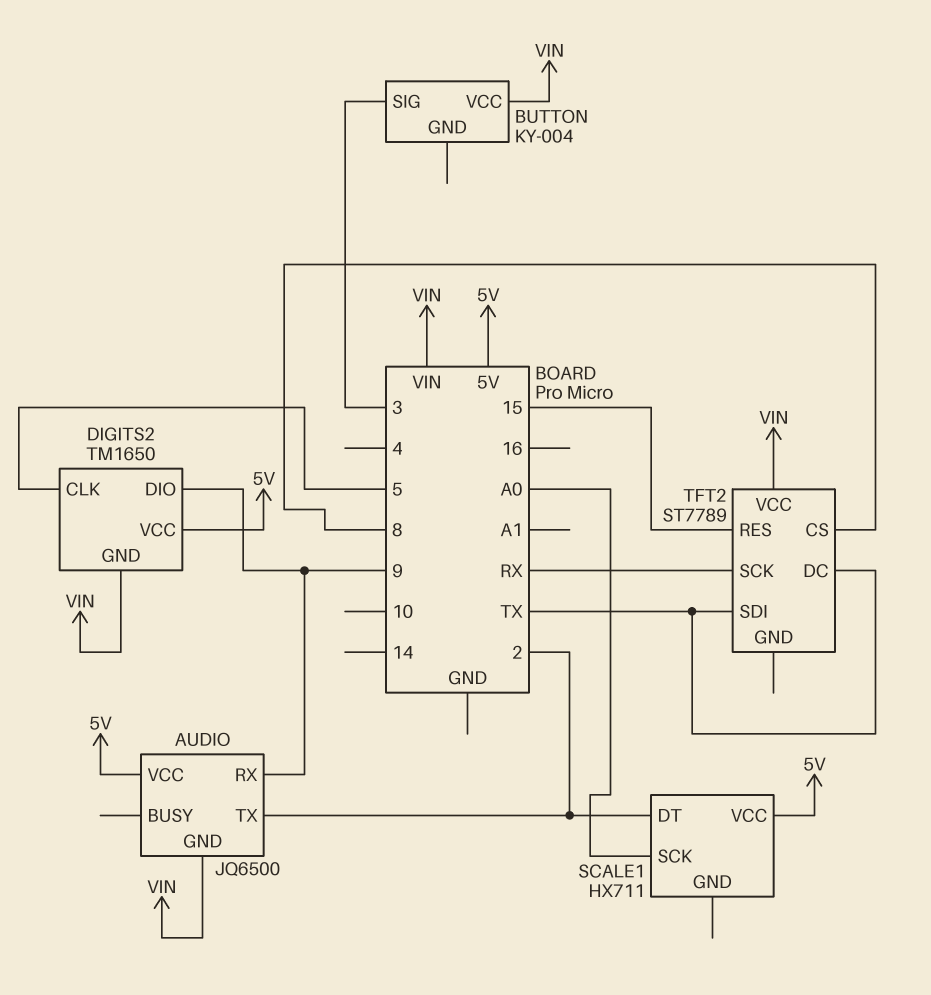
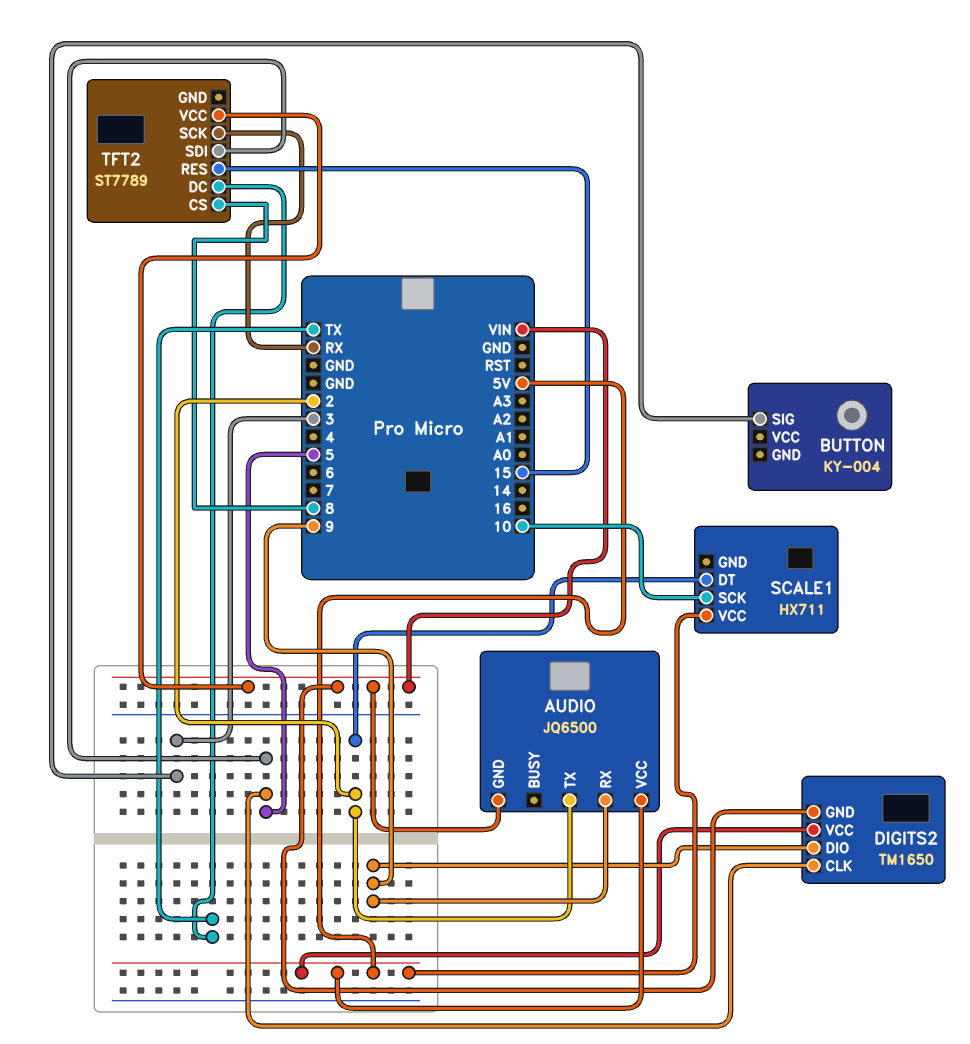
BUTTON pin VCC: VIN -> none
SCALE1 pin SCK: A0 -> 10
TFT2 pin SDI: TX -> 5

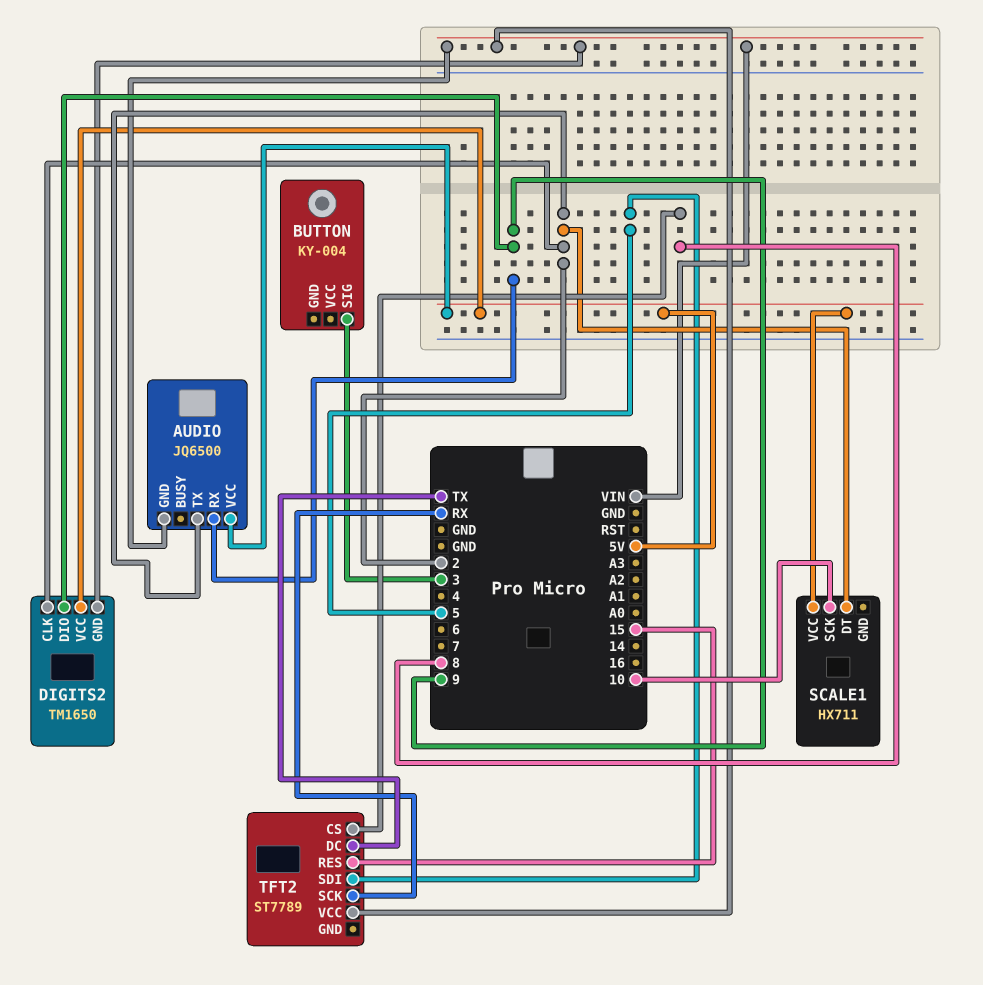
DIGITS2 pin CLK: 5 -> 2

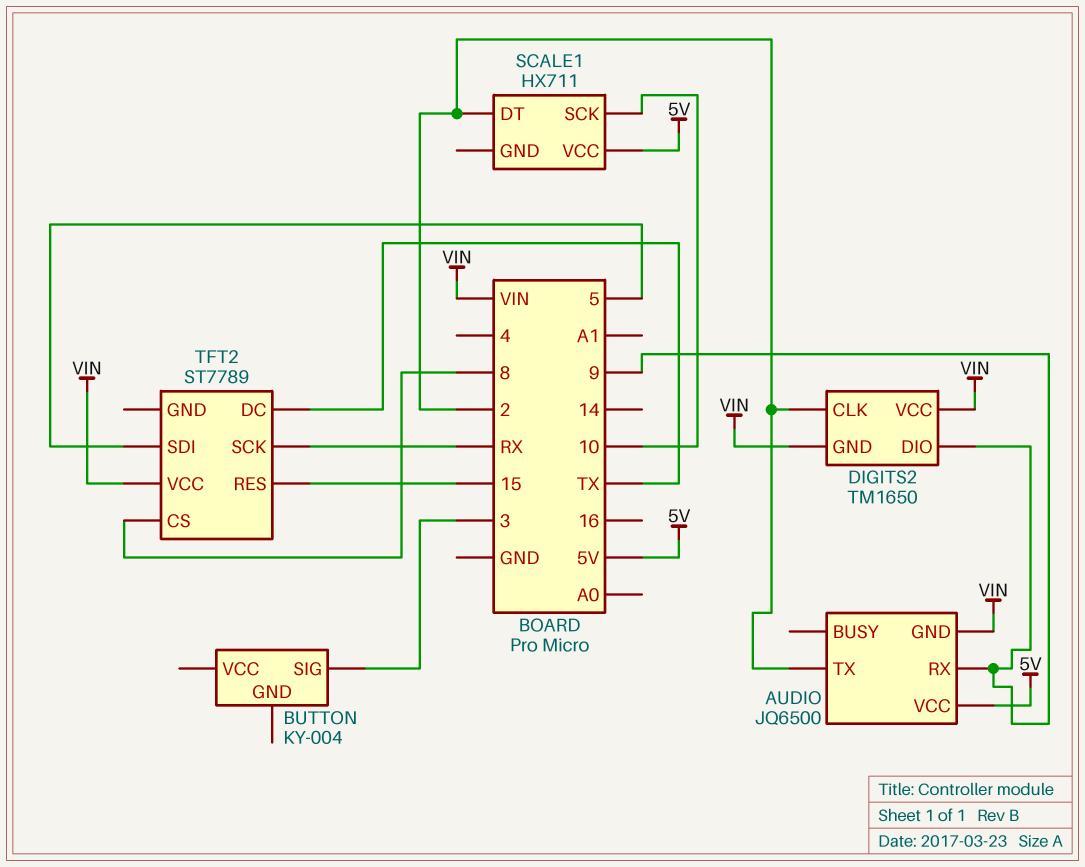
DIGITS2 pin VCC: 5V -> VIN

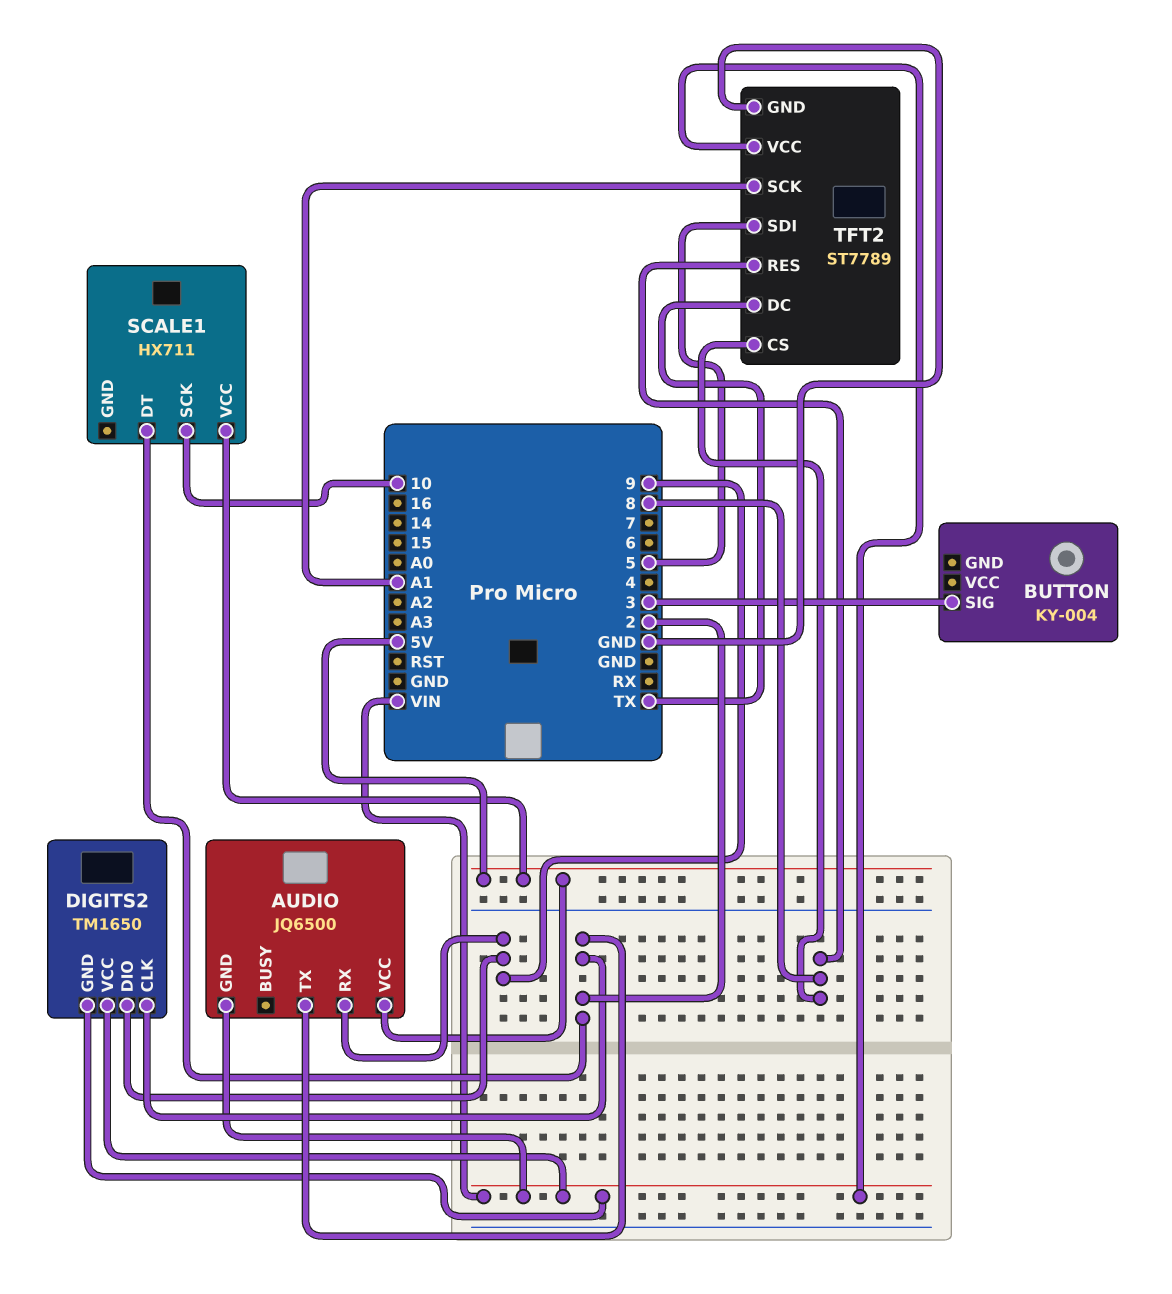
TFT2 pin GND: none -> GND
TFT2 pin RES: 15 -> 8
TFT2 pin SCK: RX -> A1

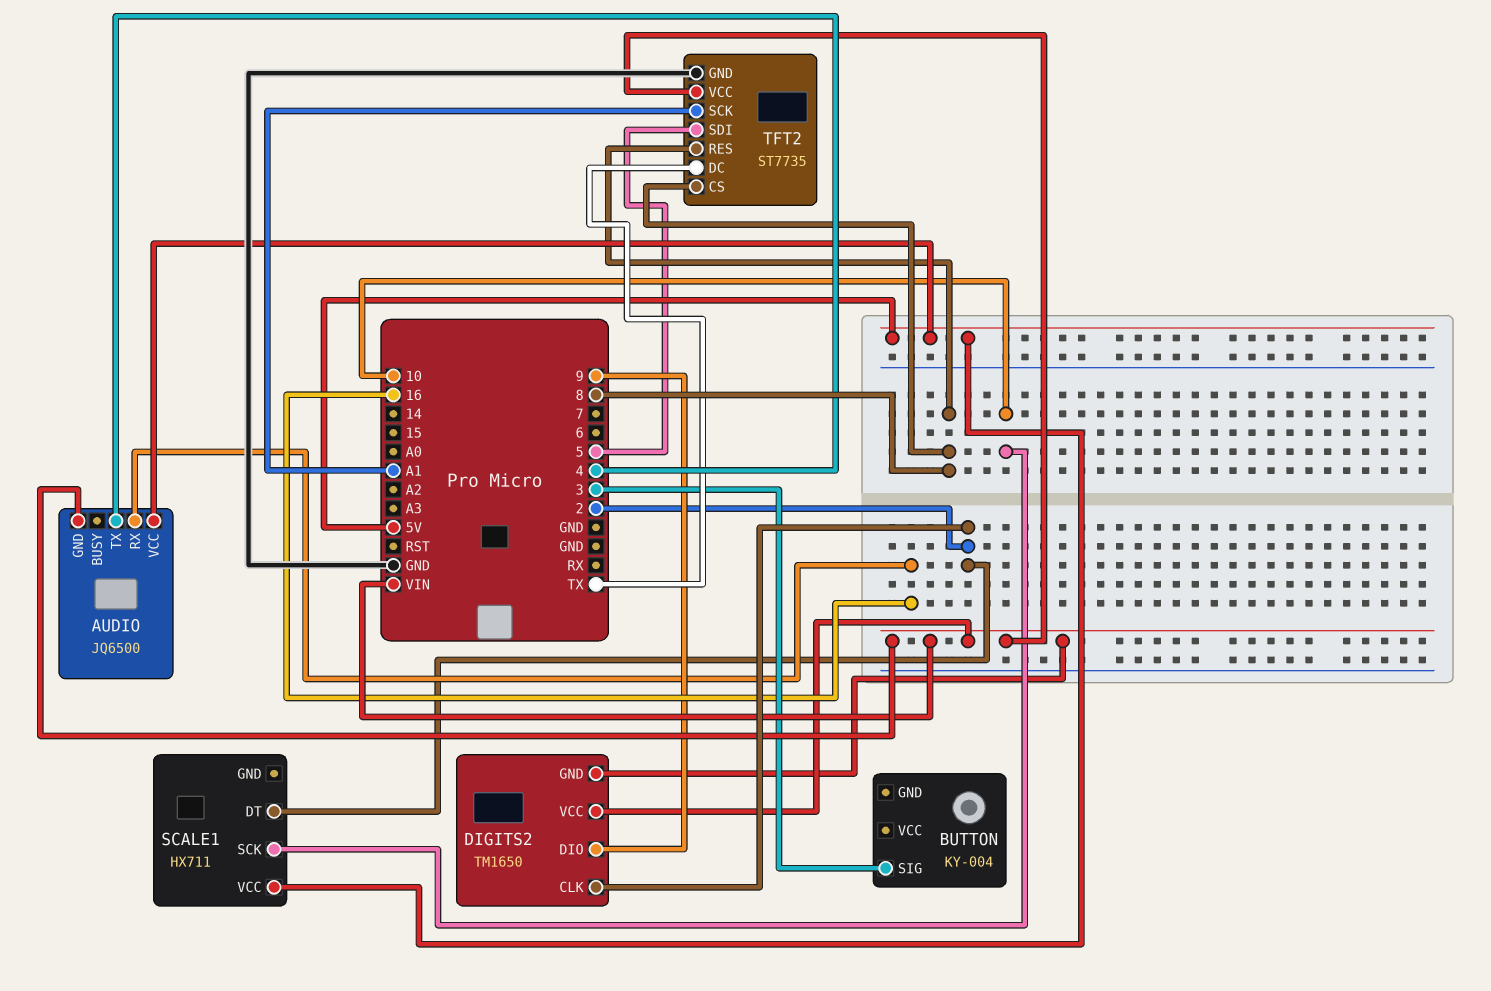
AUDIO pin RX: 9 -> 16
AUDIO pin TX: 2 -> 4
TFT2: ST7789 -> ST7735

